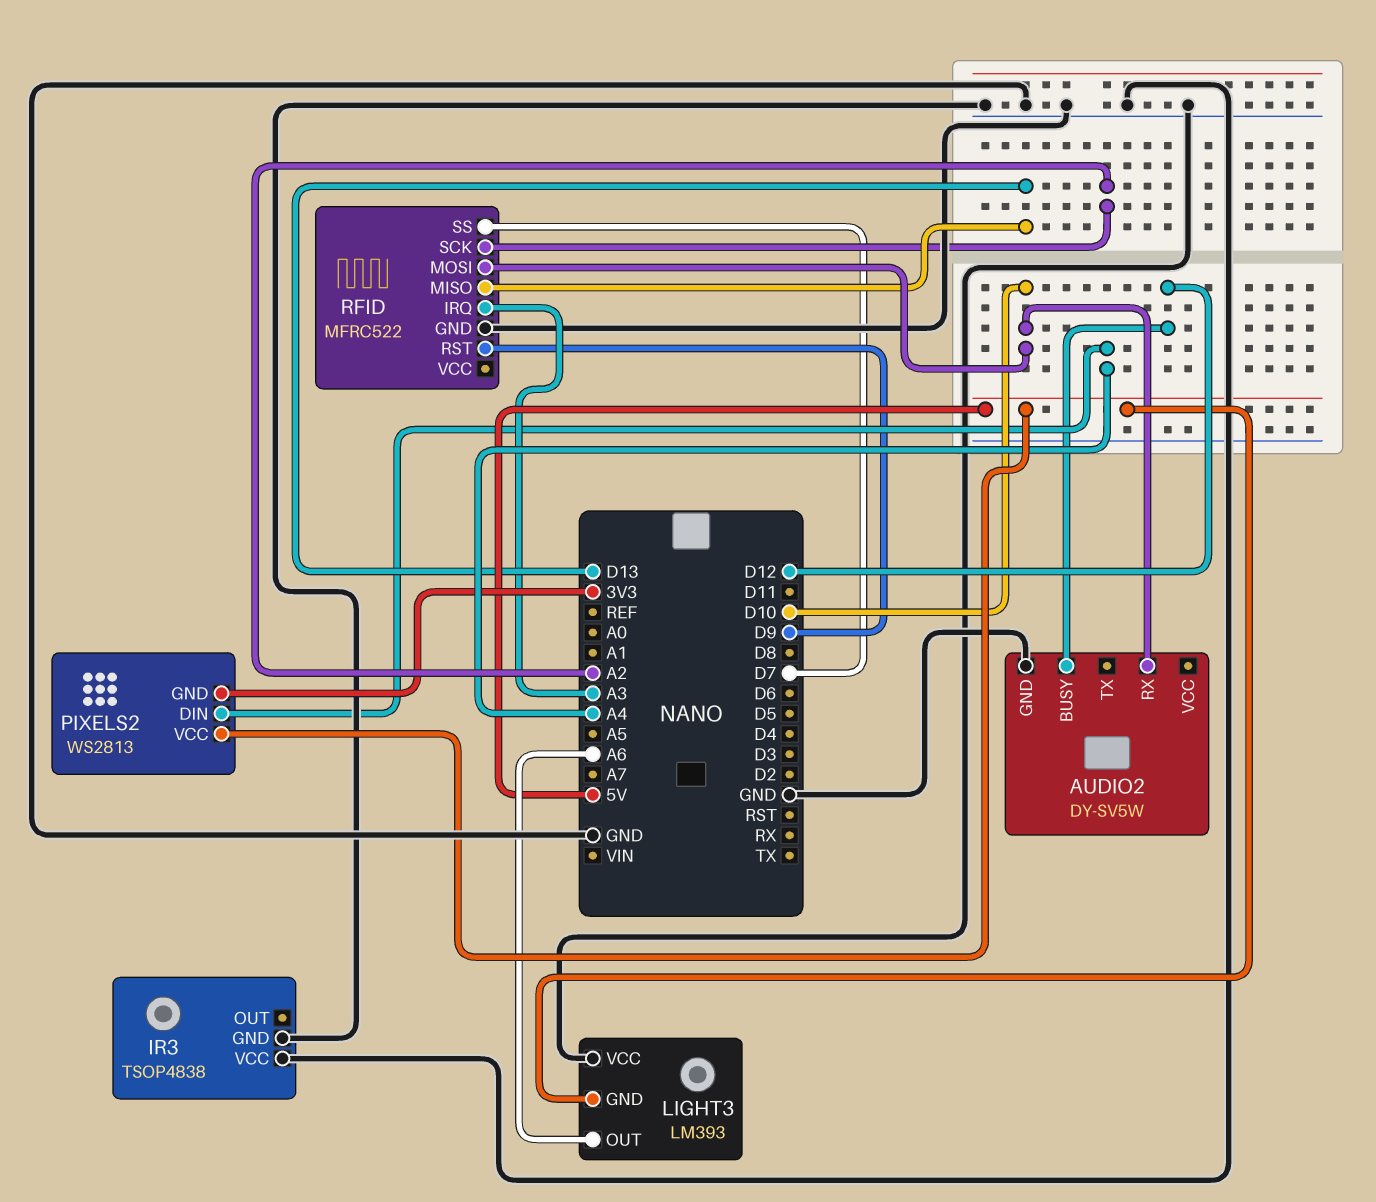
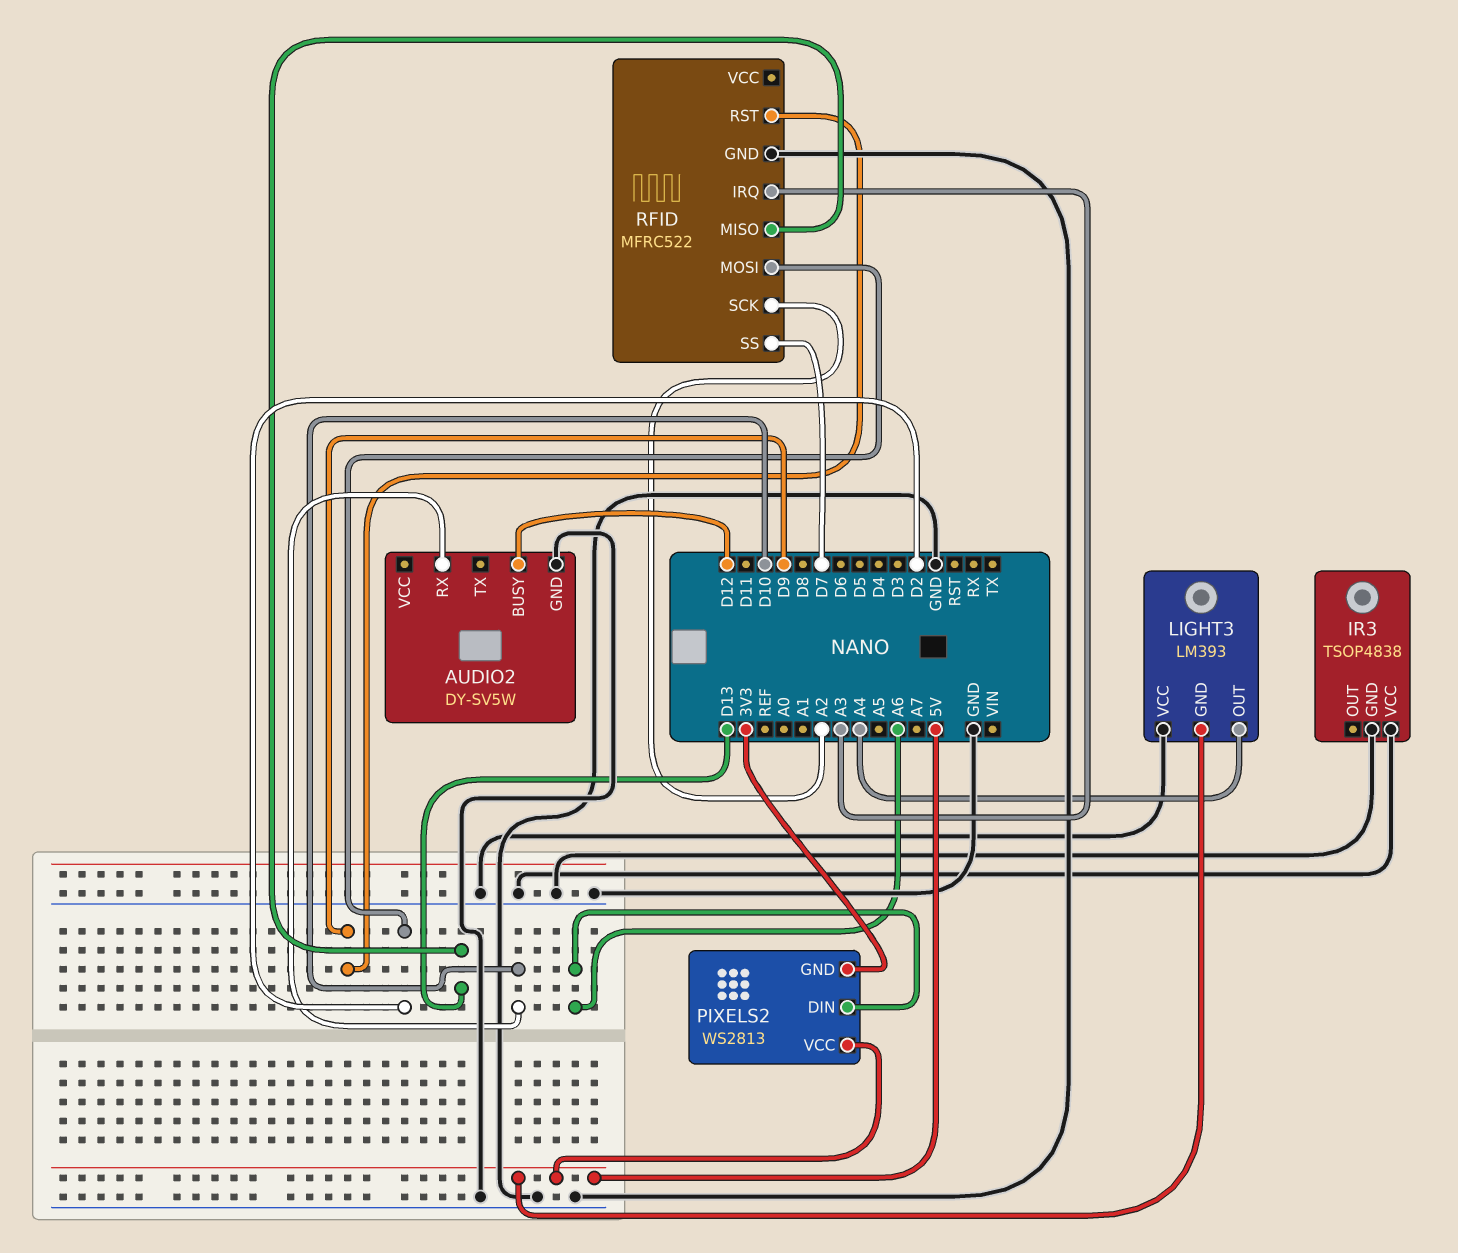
LIGHT3 pin OUT: A6 -> A4
PIXELS2 pin DIN: A4 -> A6
RFID pin MOSI: D10 -> D2

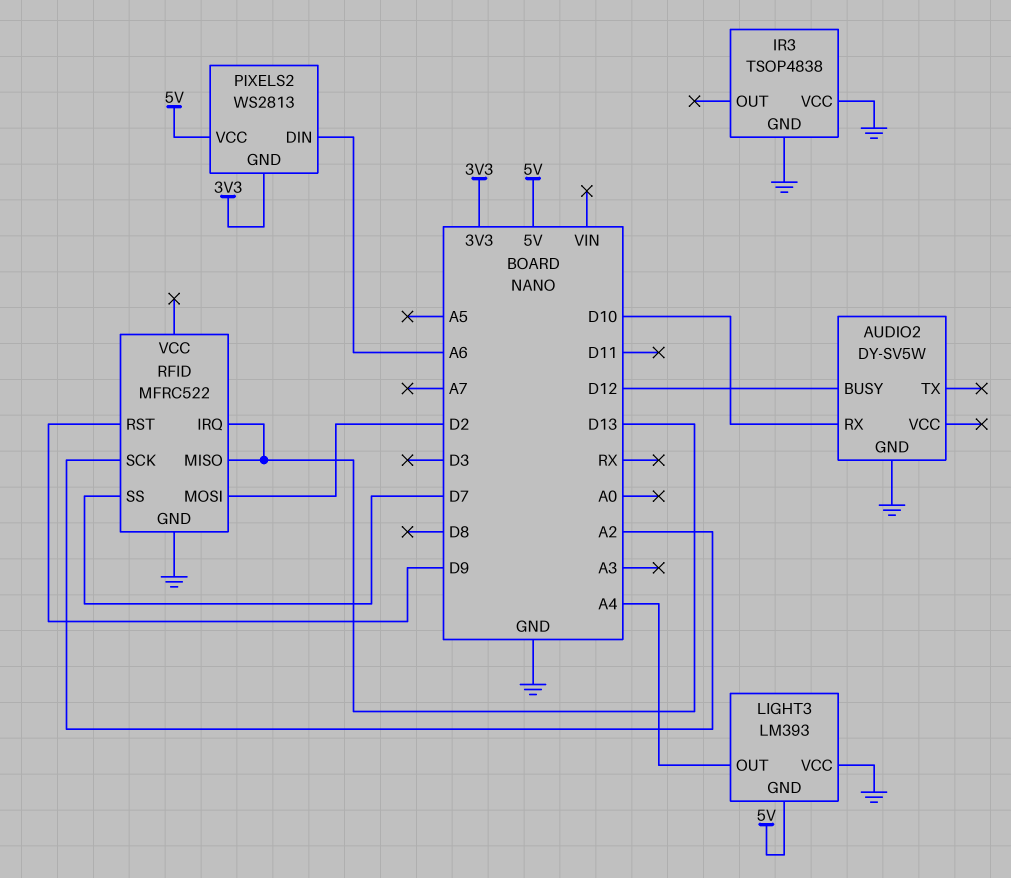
RFID pin IRQ: A3 -> D13

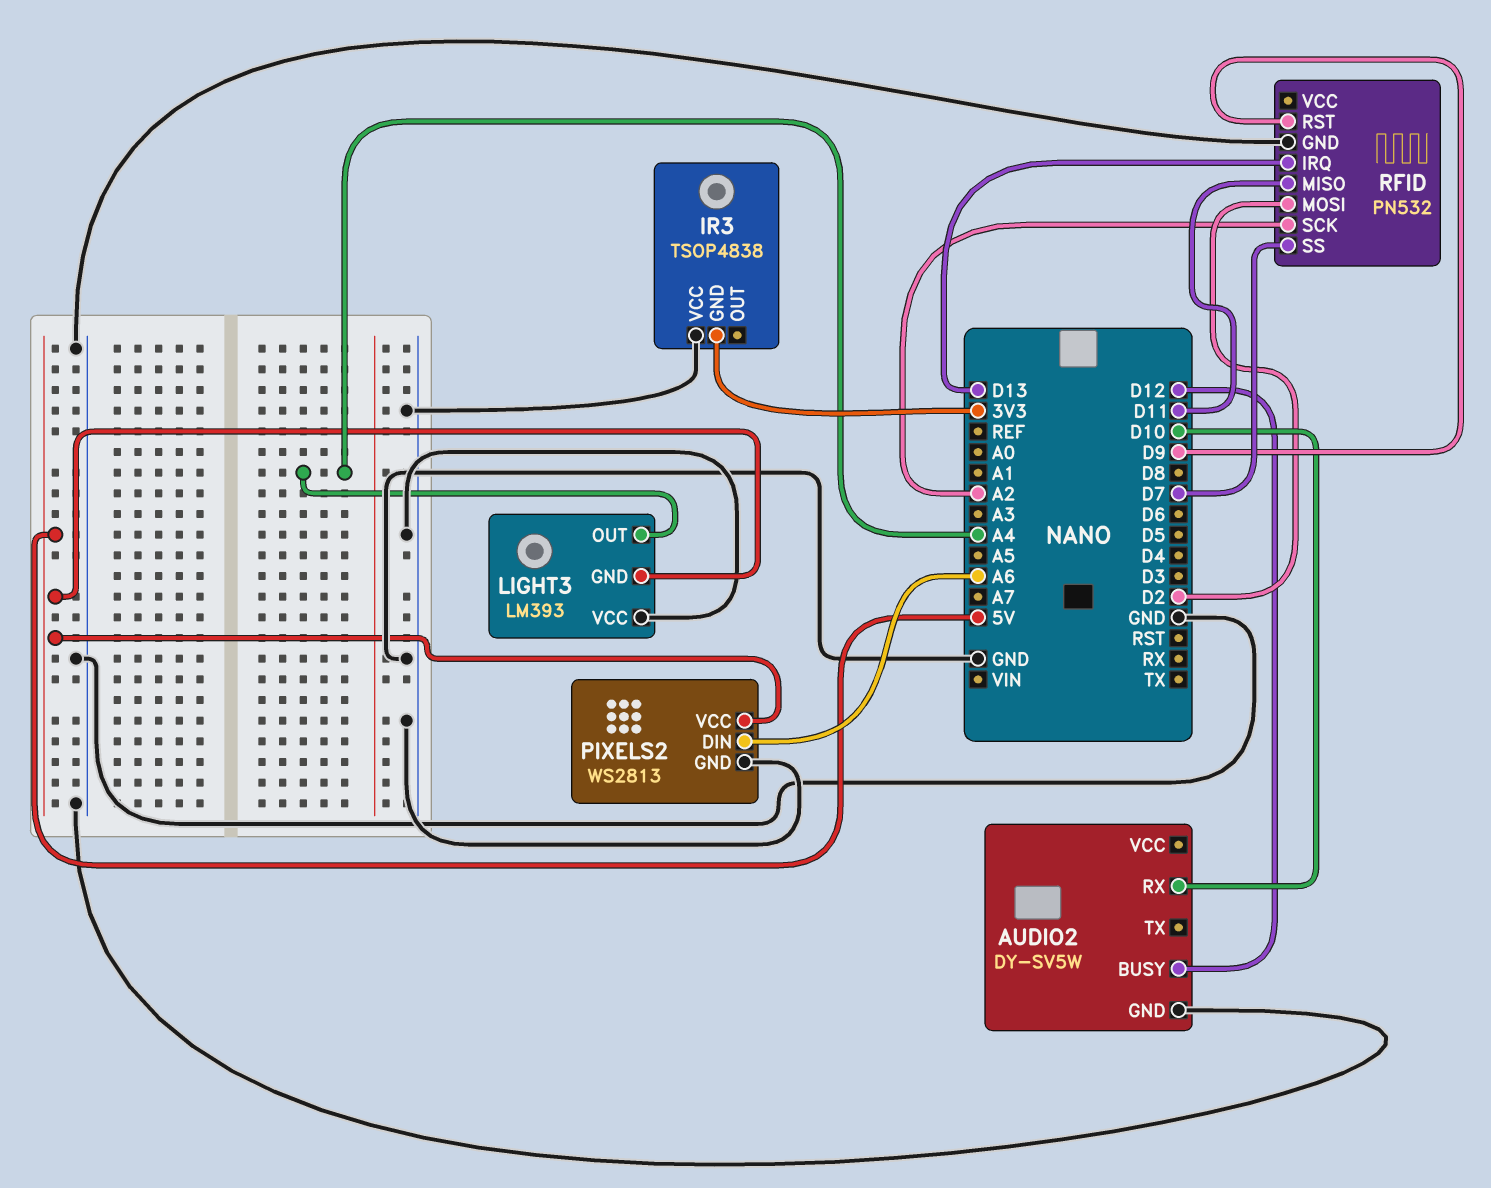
IR3 pin GND: GND -> 3V3
PIXELS2 pin GND: 3V3 -> GND
RFID: MFRC522 -> PN532
RFID pin MISO: D13 -> D11

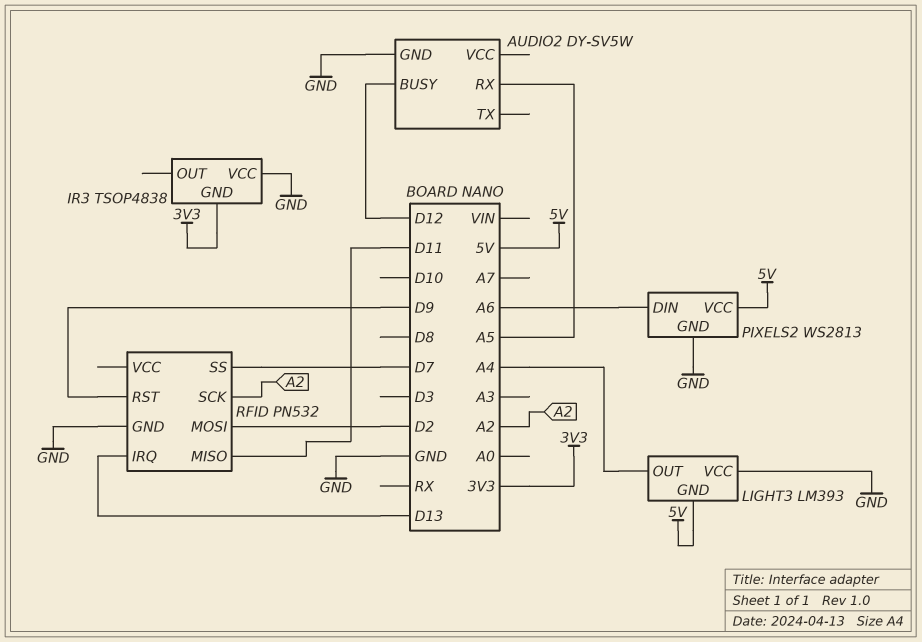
AUDIO2 pin RX: D10 -> A5

